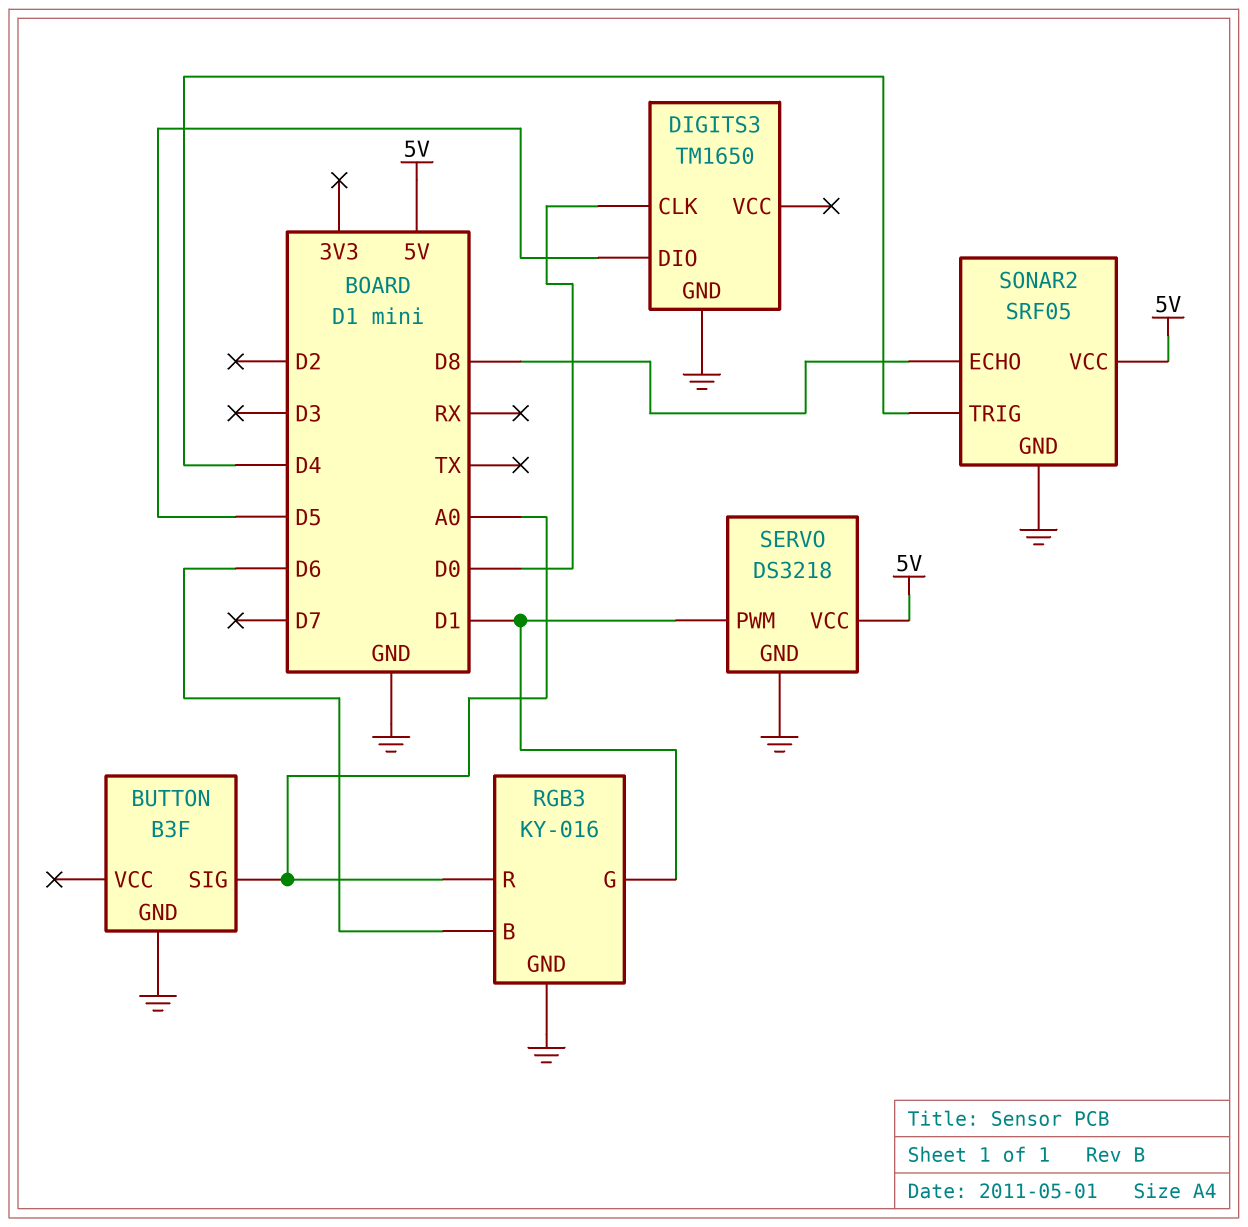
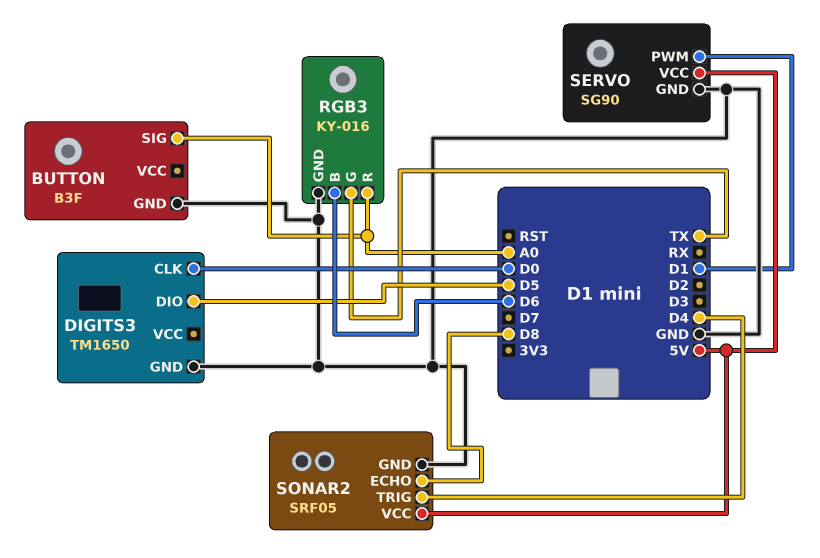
RGB3 pin G: D1 -> TX
SERVO: DS3218 -> SG90

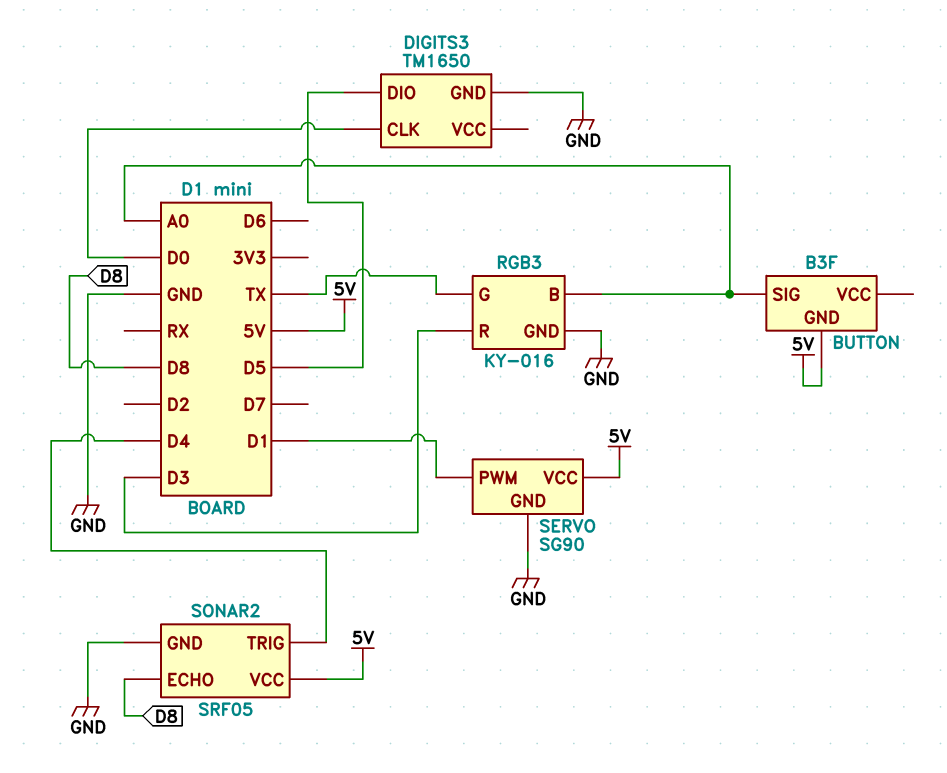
BUTTON pin GND: GND -> 5V
RGB3 pin B: D6 -> A0
RGB3 pin R: A0 -> D3

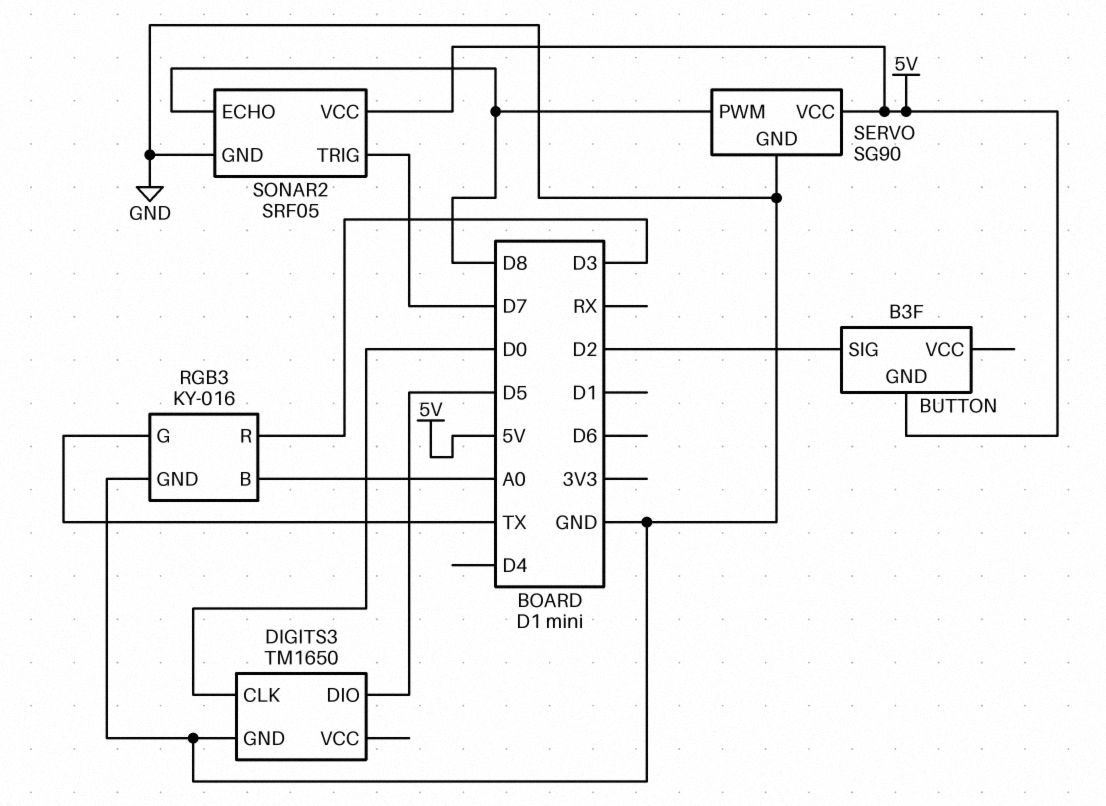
BUTTON pin SIG: A0 -> D2
SERVO pin PWM: D1 -> D8
SONAR2 pin TRIG: D4 -> D7

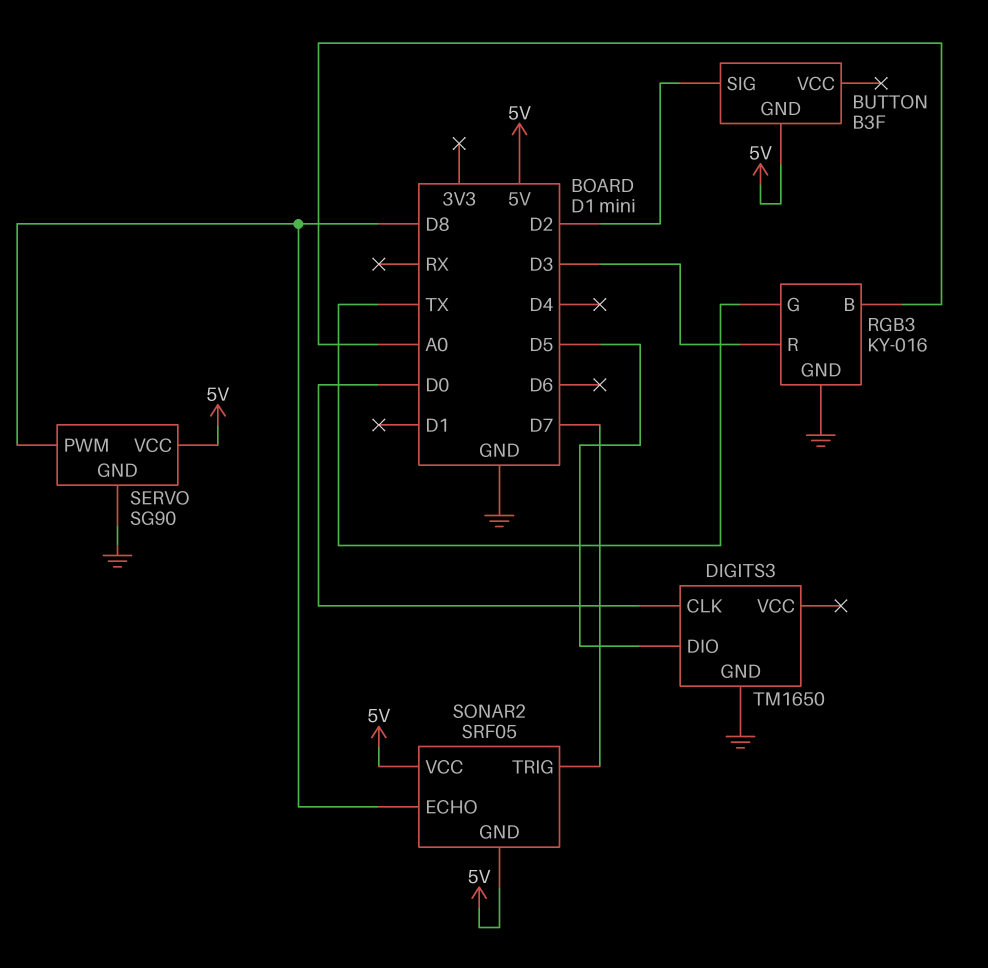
SONAR2 pin GND: GND -> 5V

